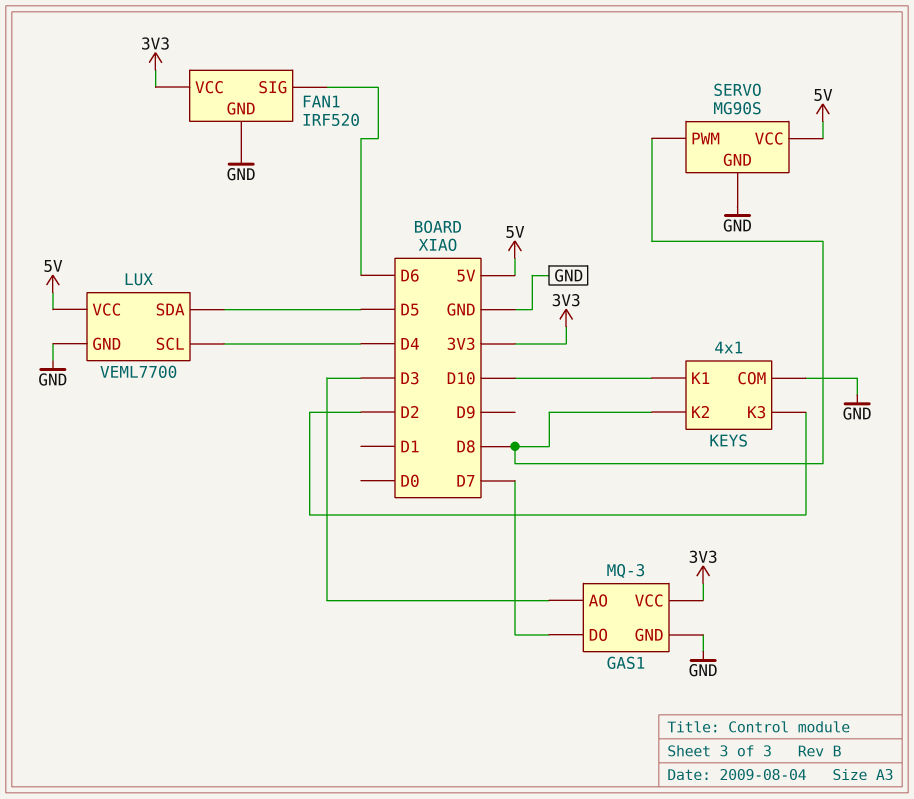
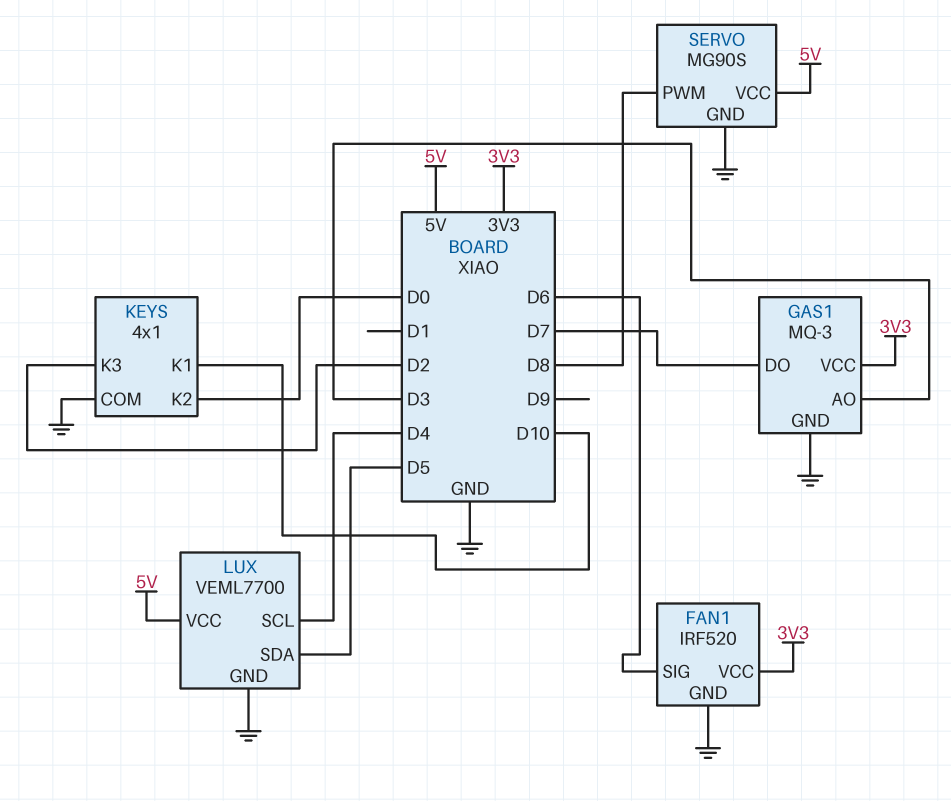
KEYS pin K2: D8 -> D0

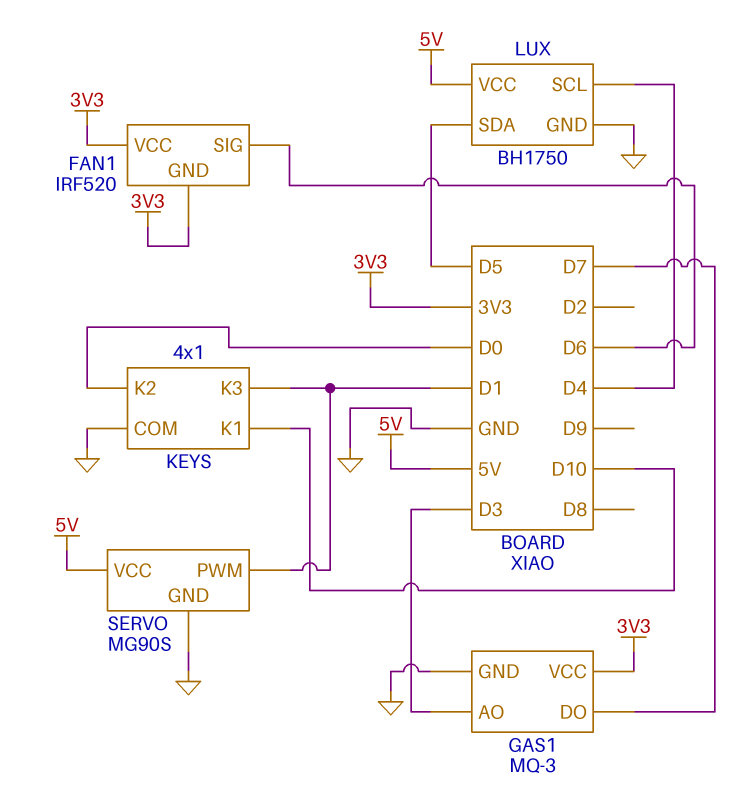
FAN1 pin GND: GND -> 3V3
KEYS pin K3: D2 -> D1
LUX: VEML7700 -> BH1750
SERVO pin PWM: D8 -> D1

